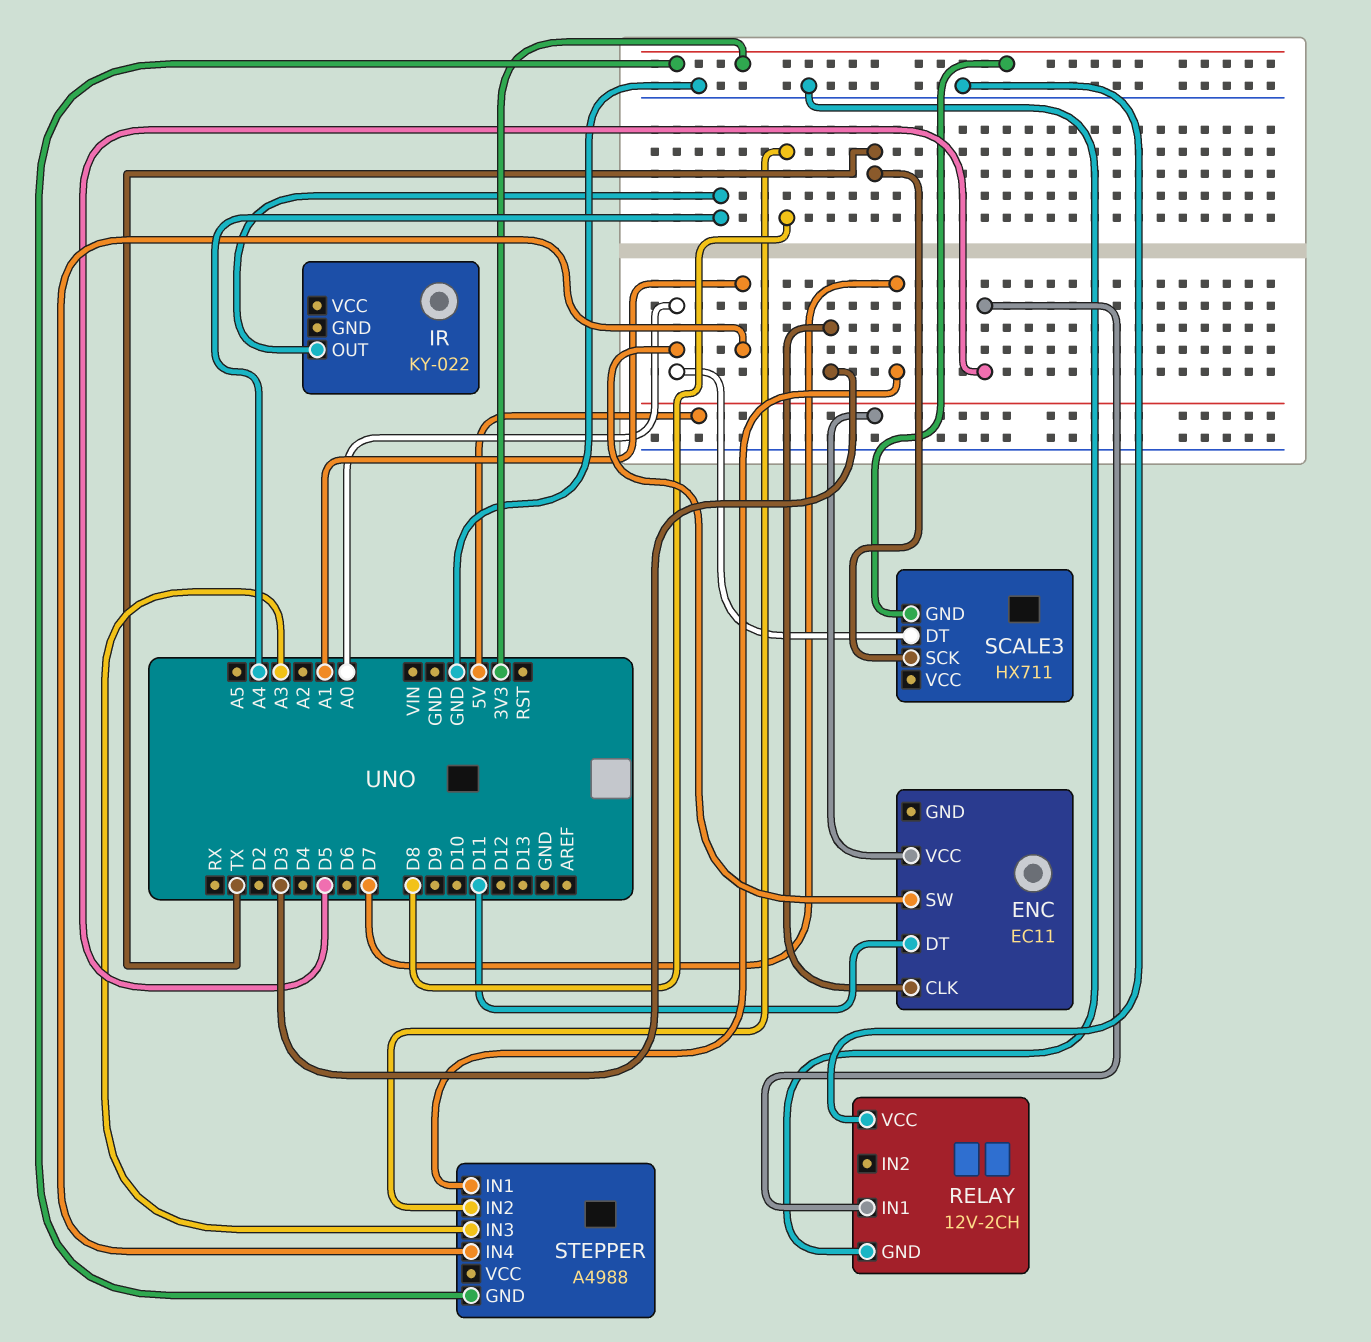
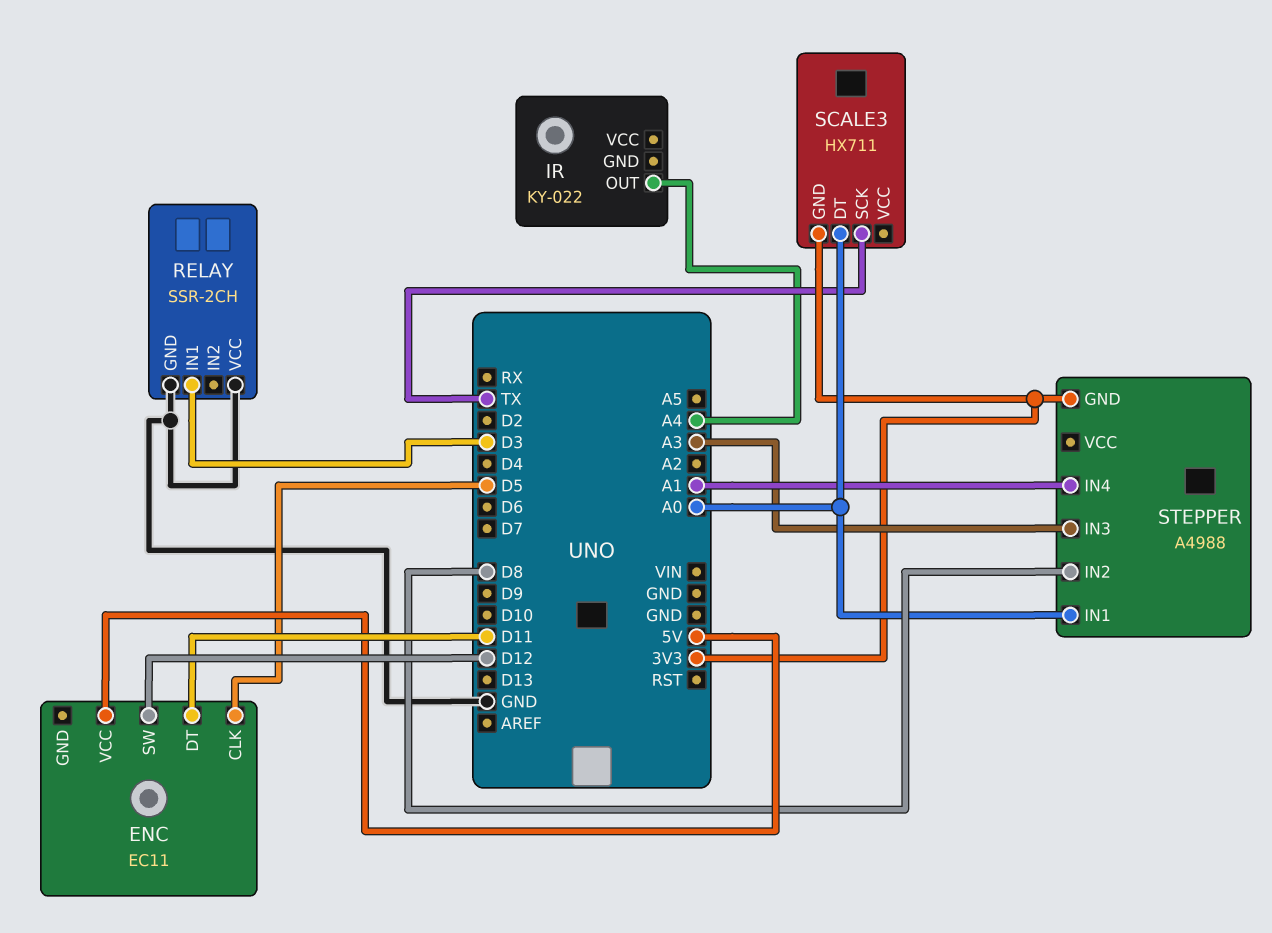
ENC pin CLK: D3 -> D5
ENC pin SW: A0 -> D12
RELAY: 12V-2CH -> SSR-2CH
RELAY pin IN1: D5 -> D3
STEPPER pin IN1: D7 -> A0

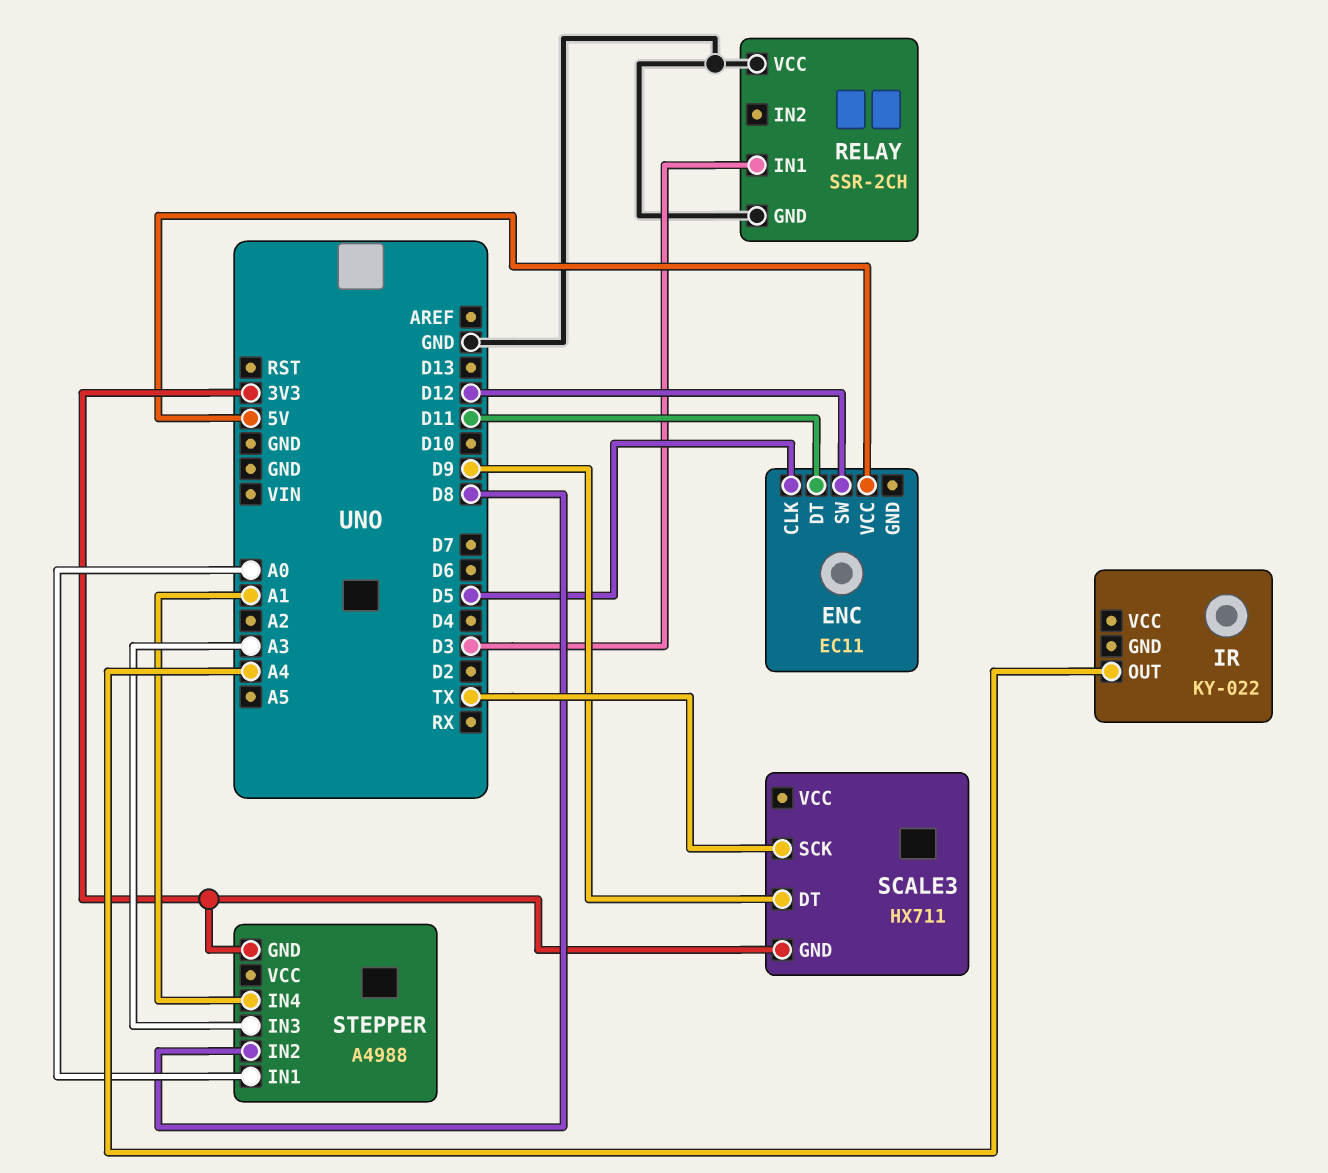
SCALE3 pin DT: A0 -> D9

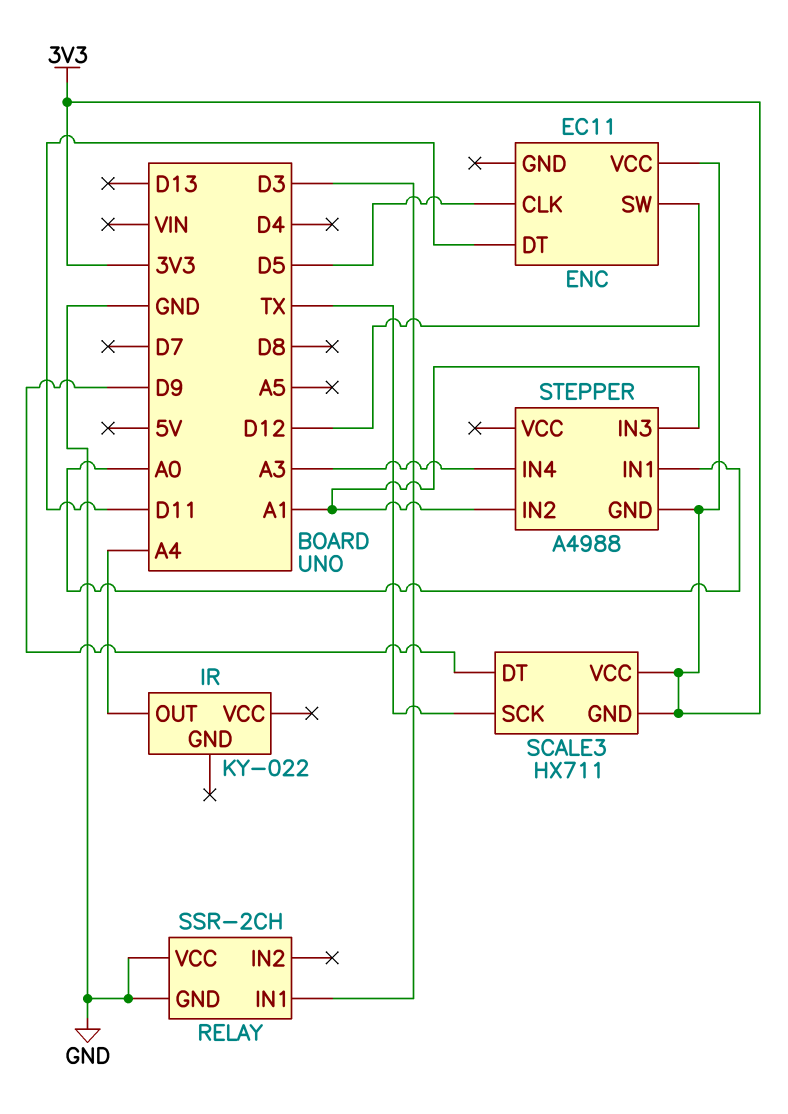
ENC pin VCC: 5V -> 3V3
SCALE3 pin VCC: none -> 3V3
STEPPER pin IN2: D8 -> A1
STEPPER pin IN3: A3 -> A1
STEPPER pin IN4: A1 -> A3

